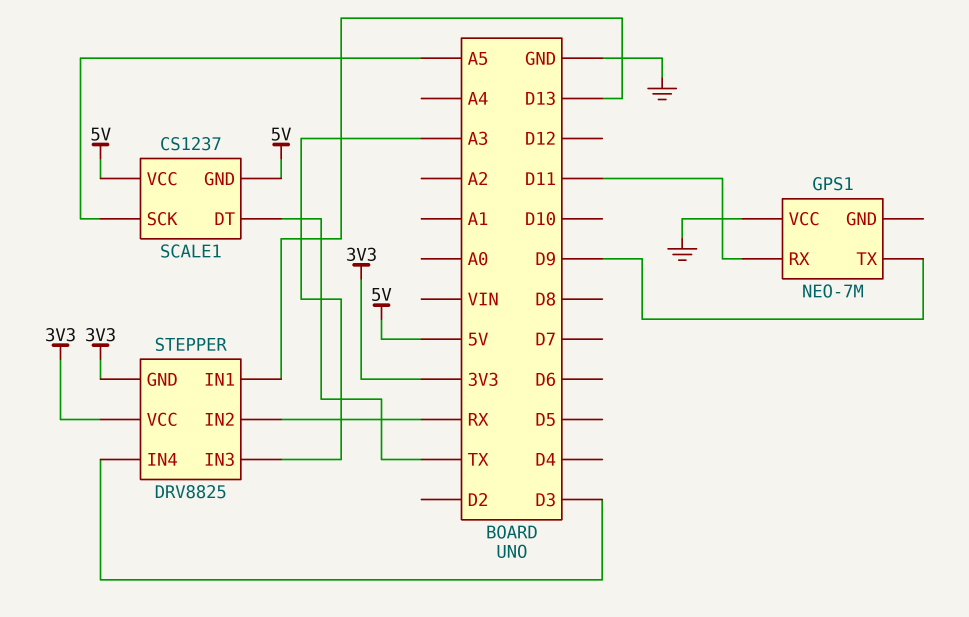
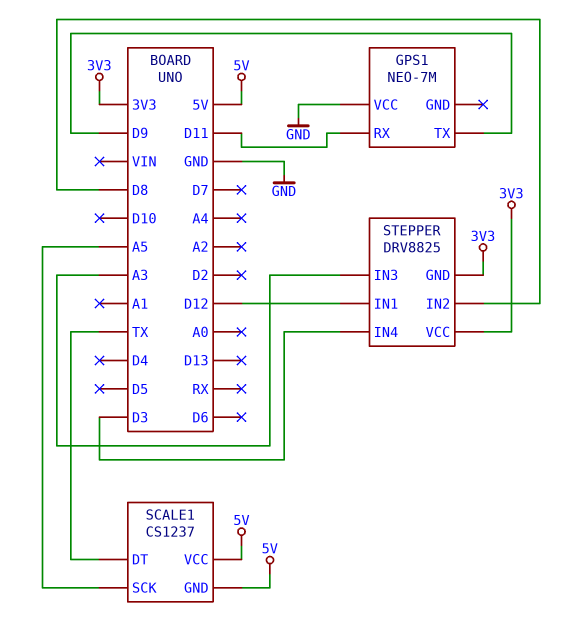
STEPPER pin IN1: D13 -> D12
STEPPER pin IN2: RX -> D8

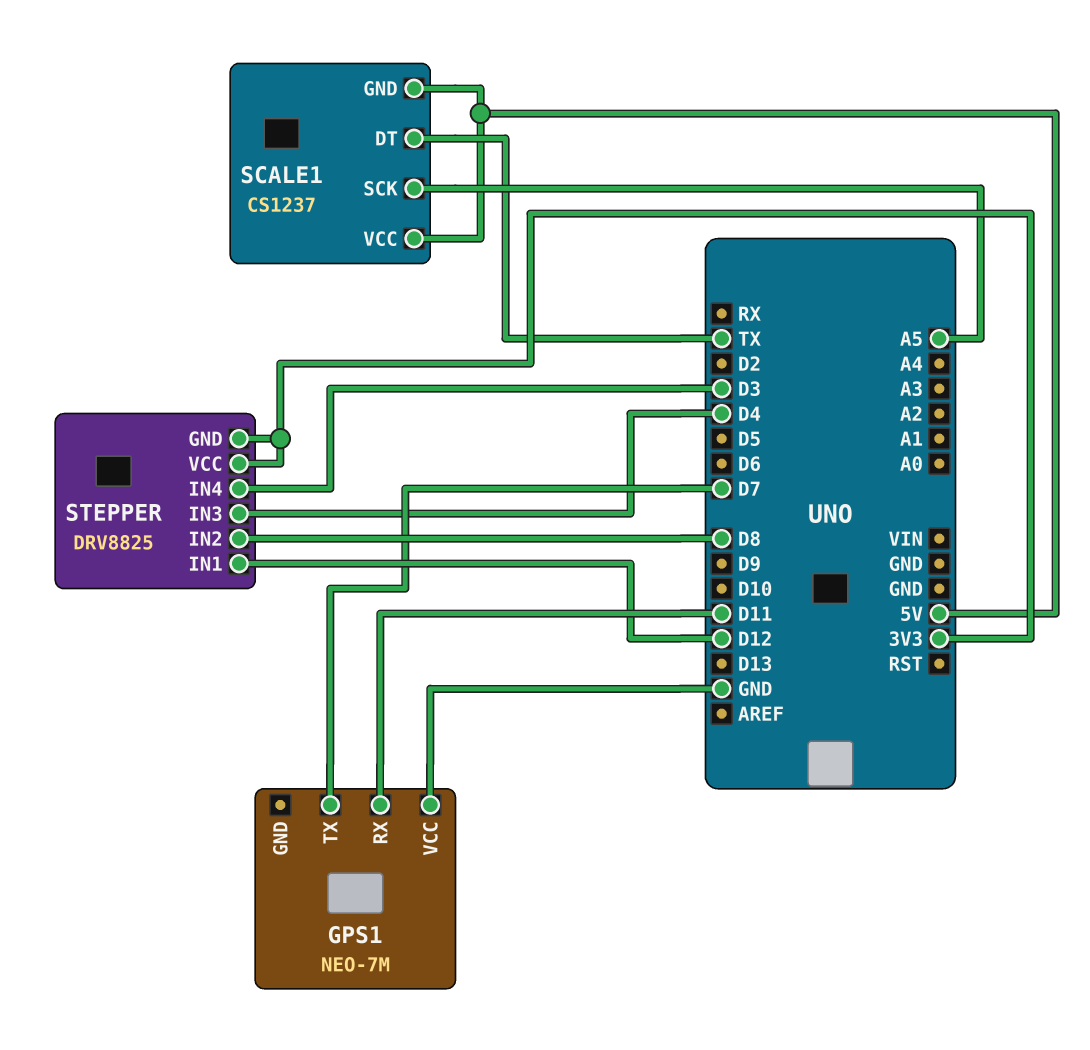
GPS1 pin TX: D9 -> D7
STEPPER pin IN3: A3 -> D4

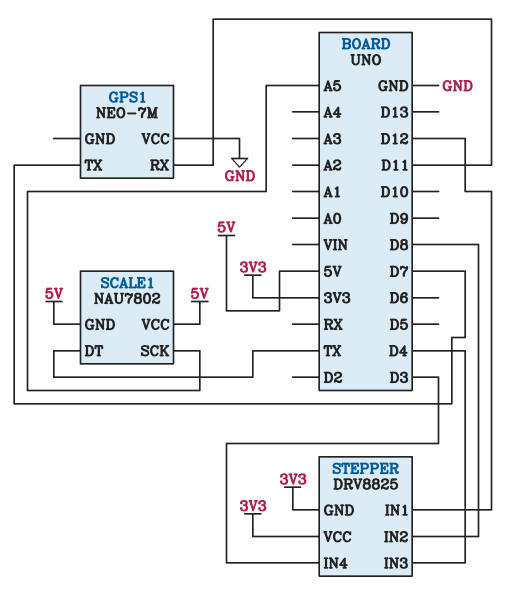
SCALE1: CS1237 -> NAU7802

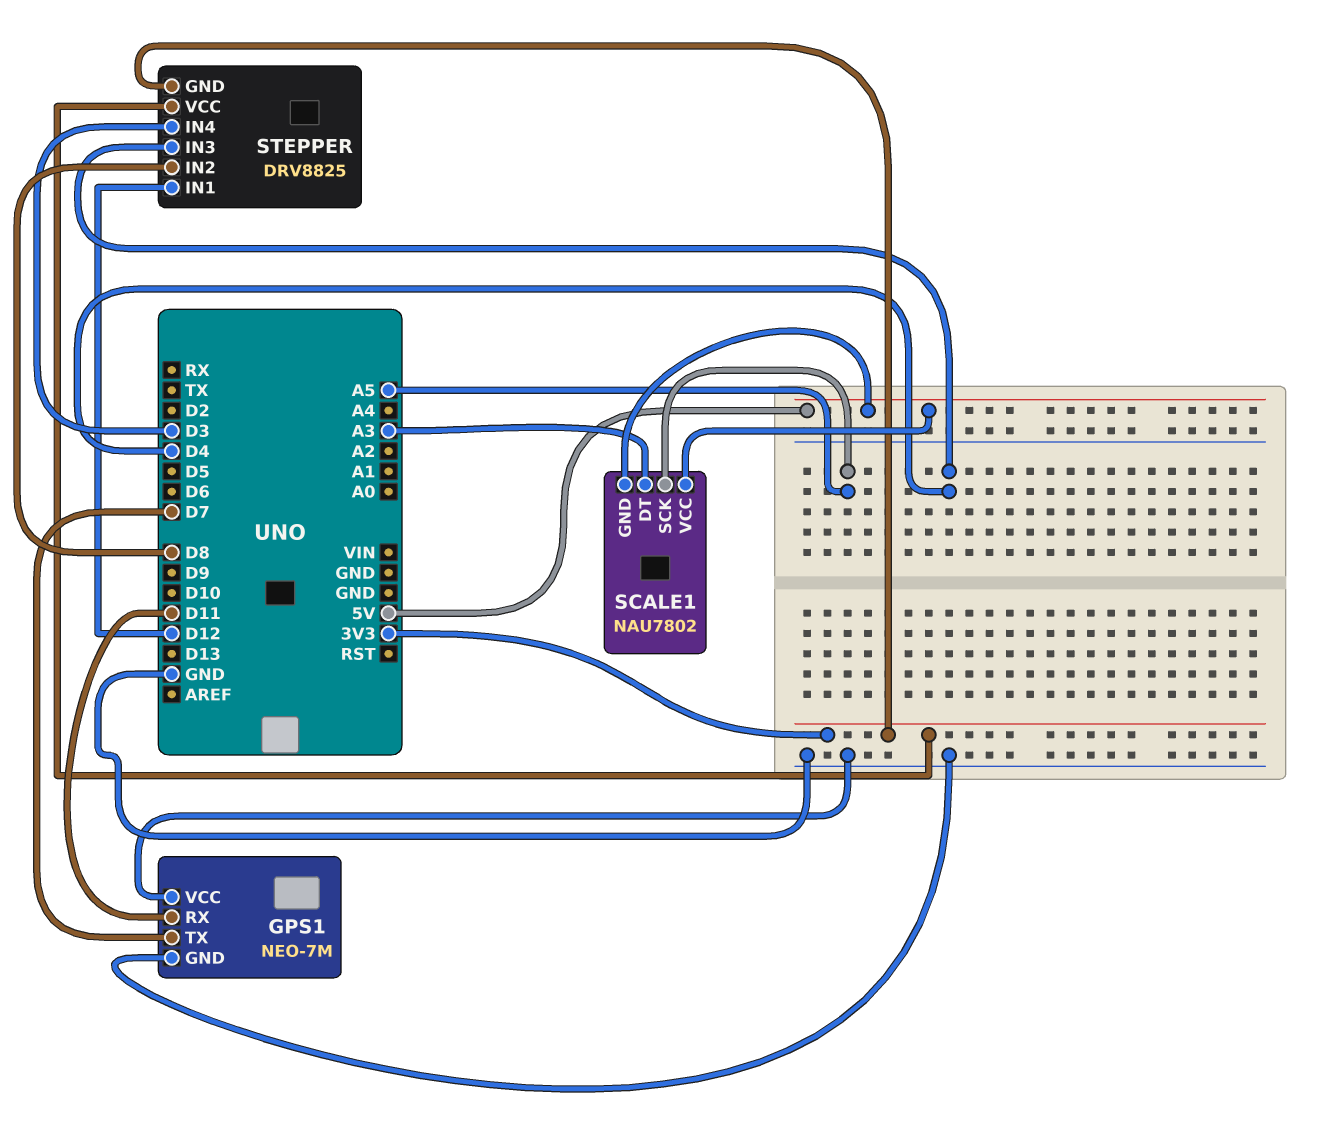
GPS1 pin GND: none -> GND
SCALE1 pin DT: TX -> A3

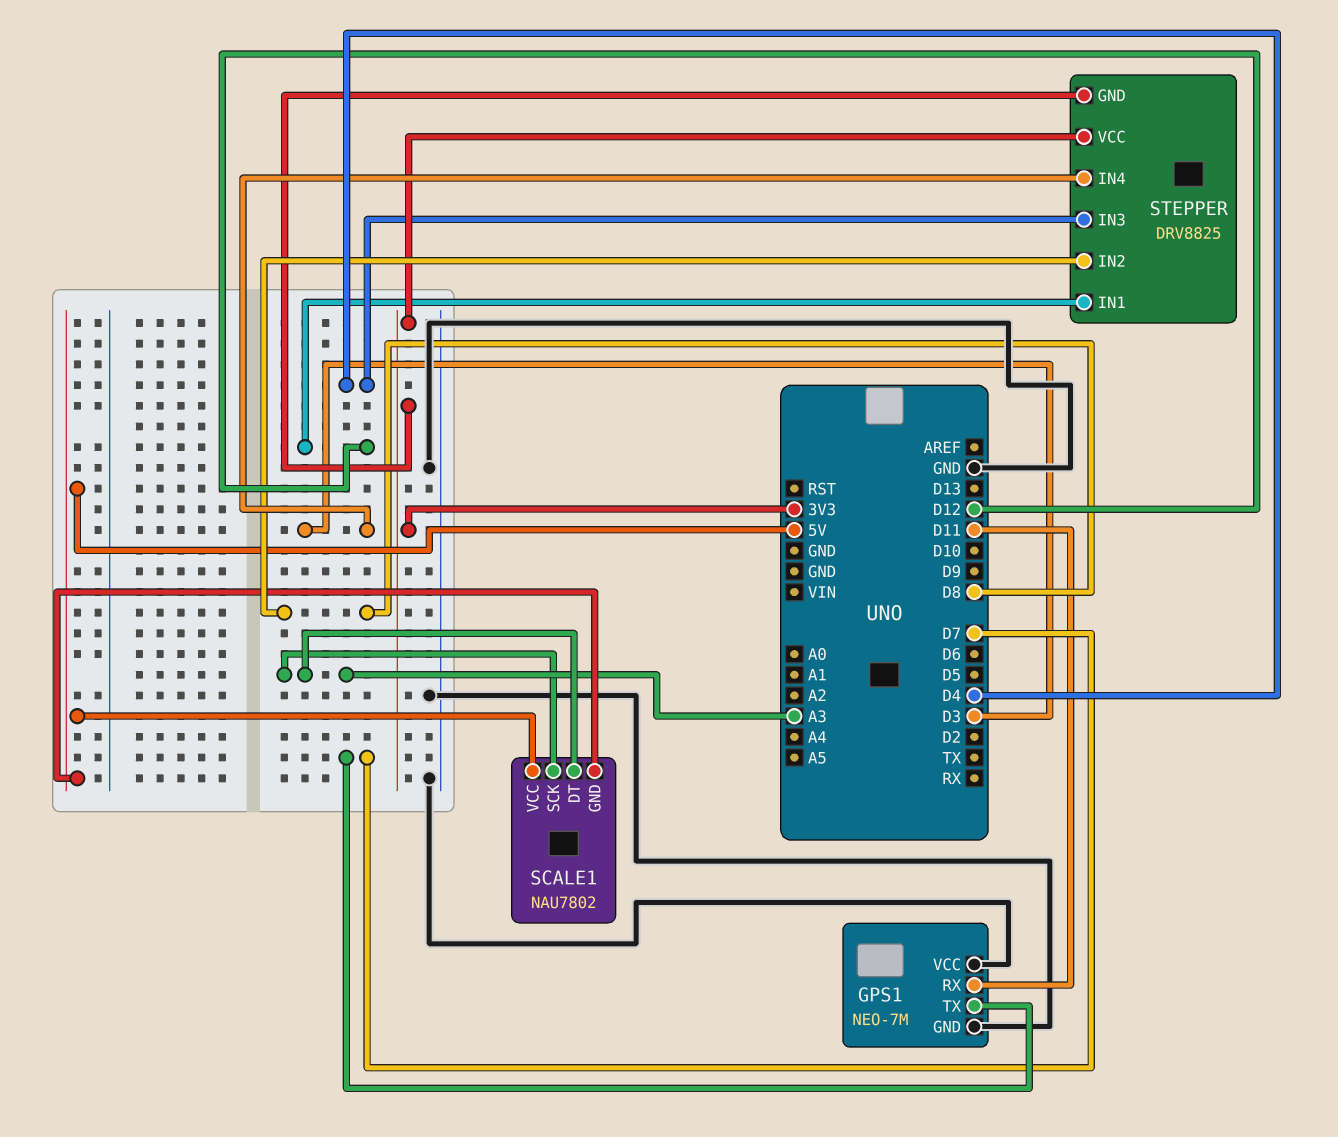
SCALE1 pin SCK: A5 -> A3

